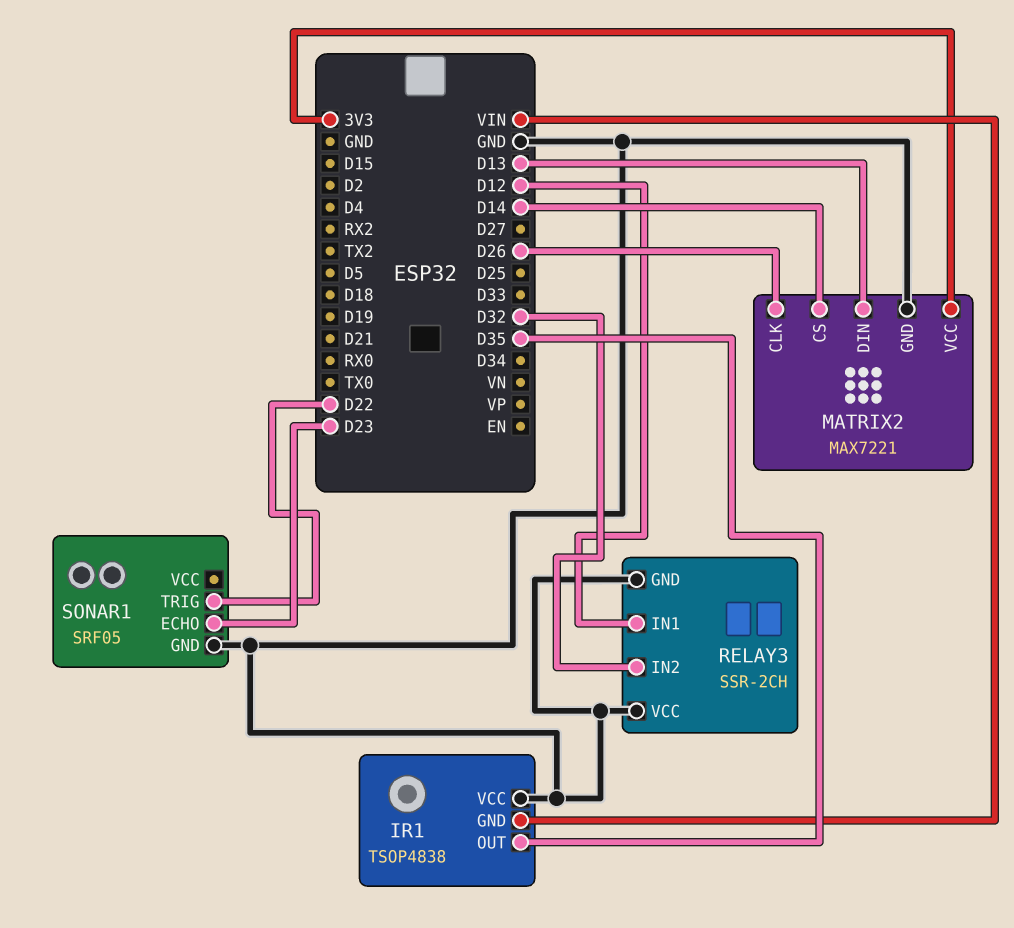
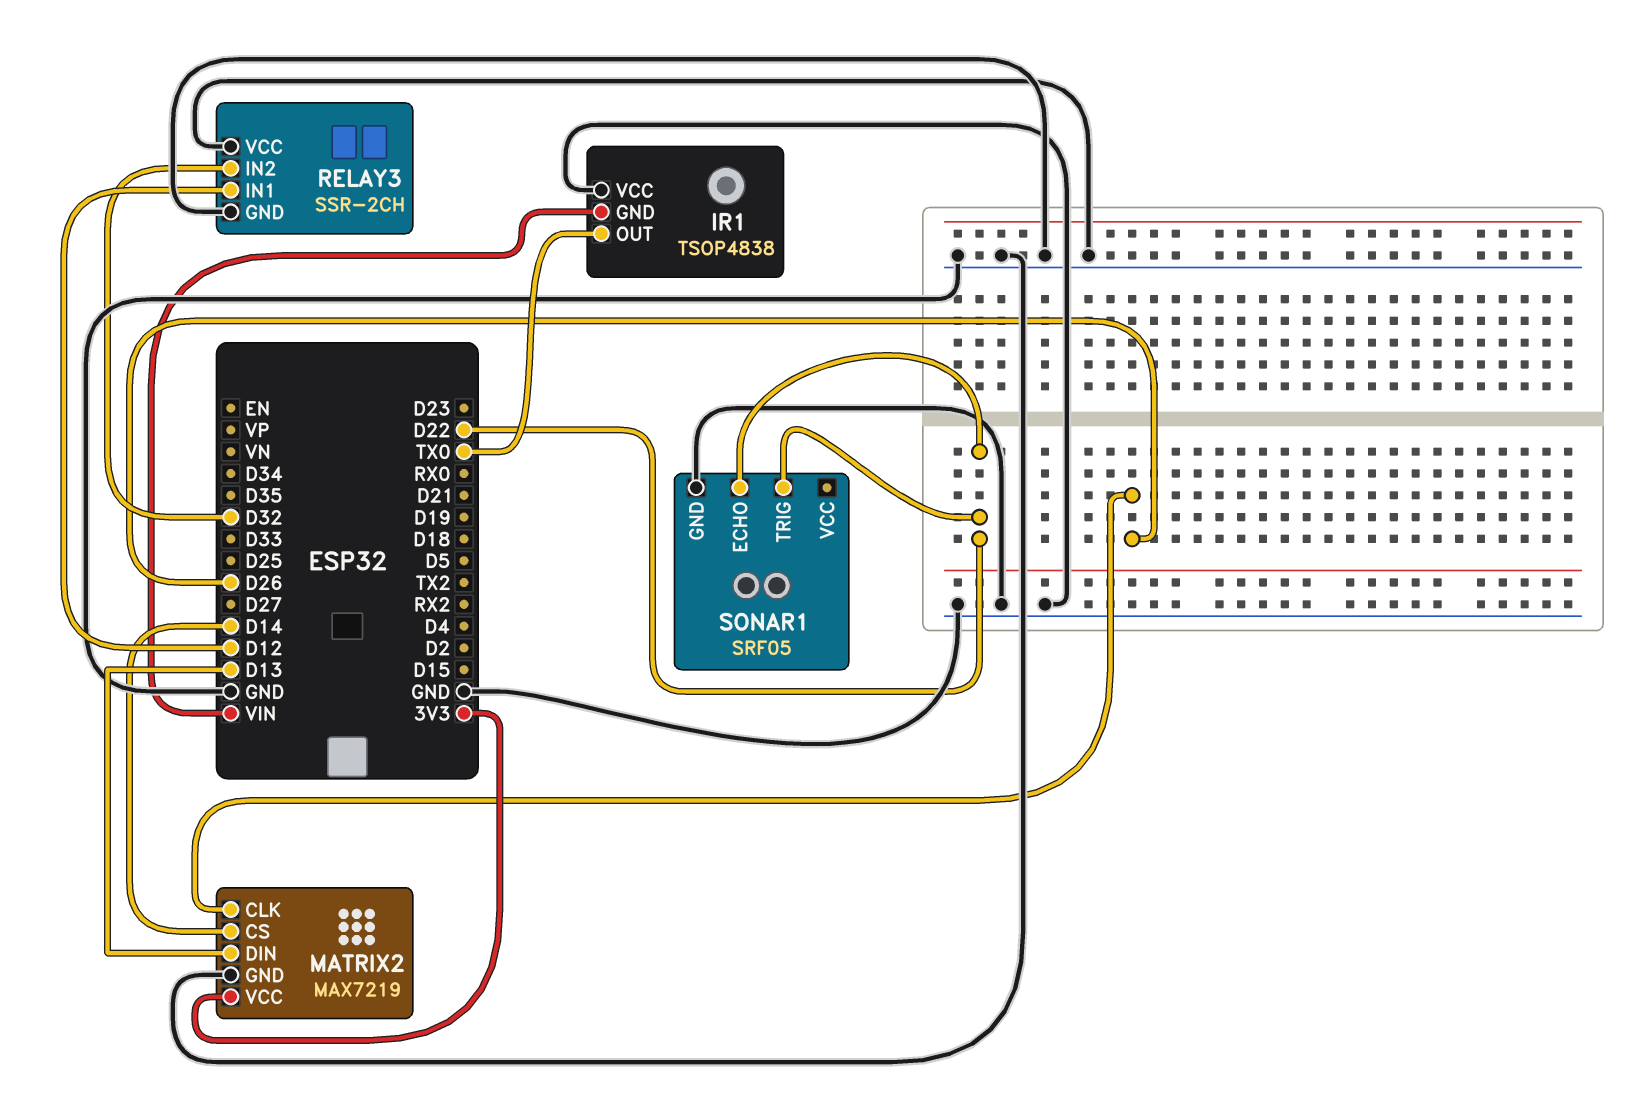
IR1 pin OUT: D35 -> TX0
MATRIX2: MAX7221 -> MAX7219
SONAR1 pin ECHO: D23 -> D22

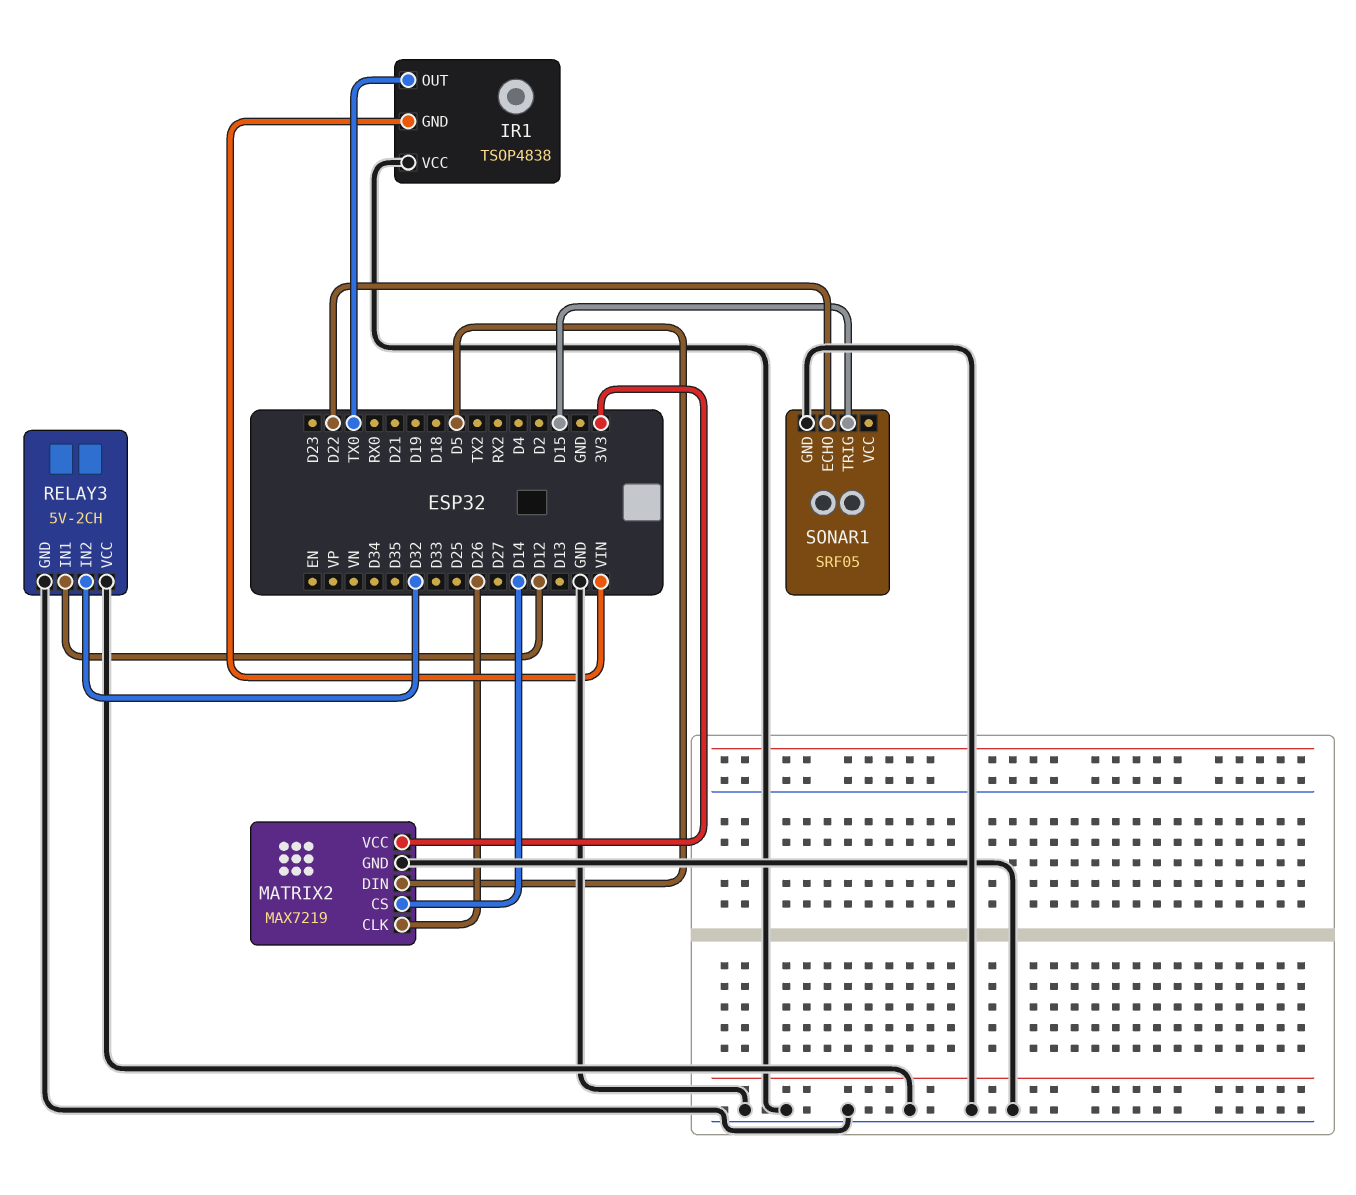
MATRIX2 pin DIN: D13 -> D5
RELAY3: SSR-2CH -> 5V-2CH
SONAR1 pin TRIG: D22 -> D15

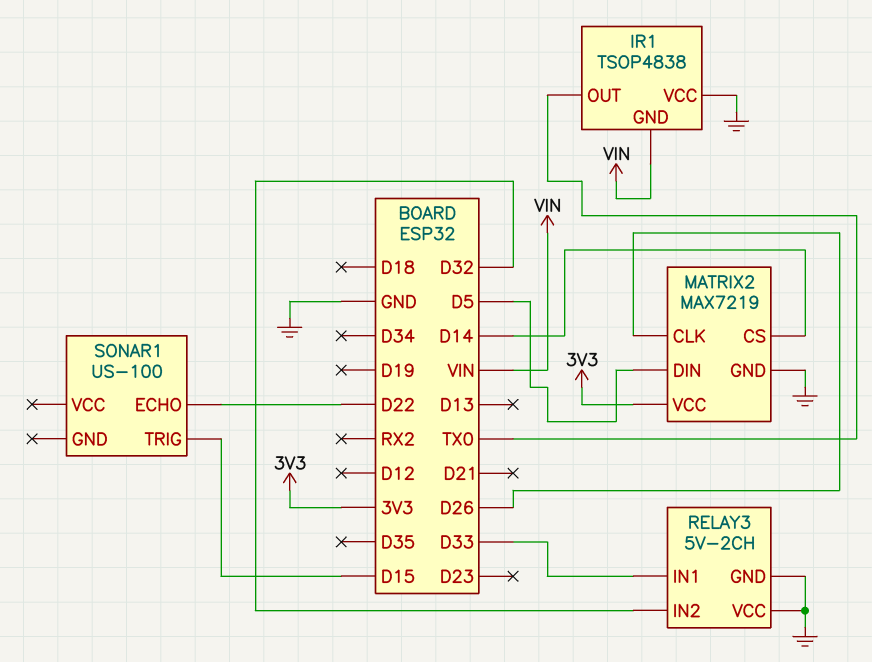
RELAY3 pin IN1: D12 -> D33
SONAR1: SRF05 -> US-100
SONAR1 pin GND: GND -> none

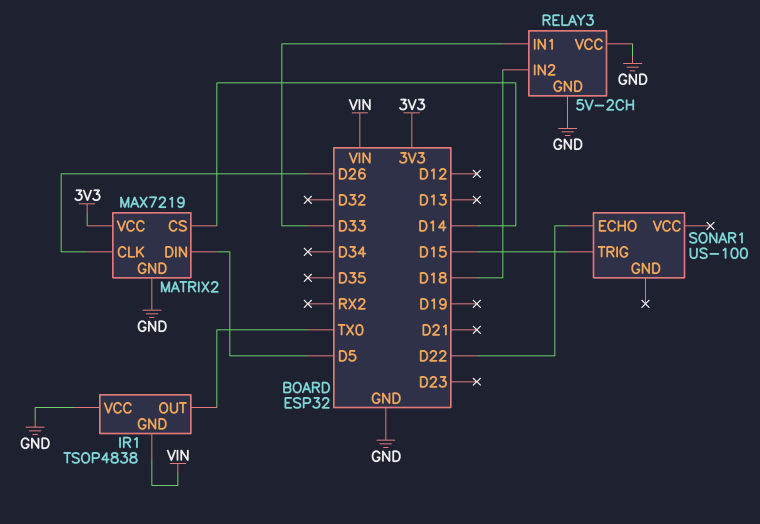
RELAY3 pin IN2: D32 -> D18

